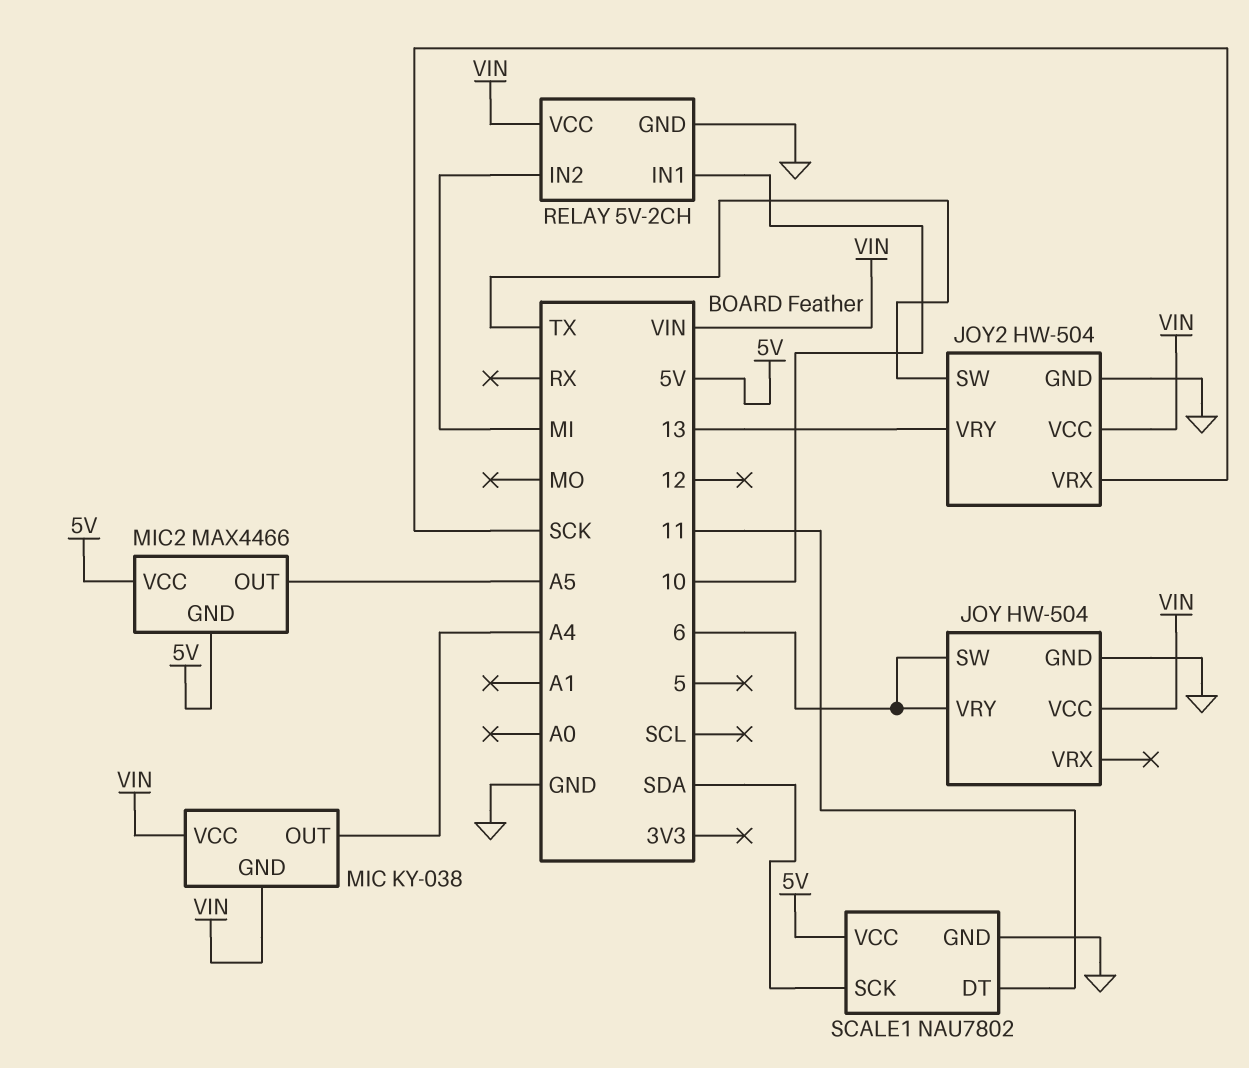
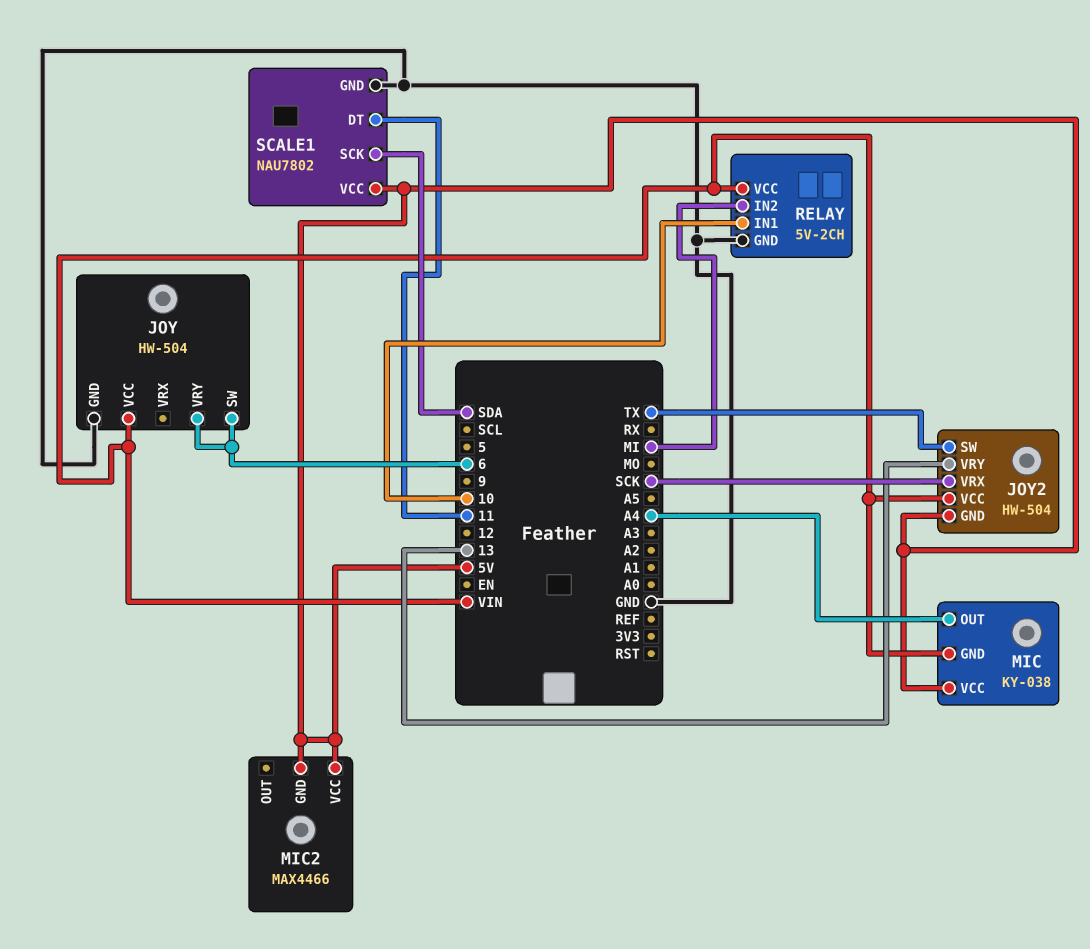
JOY2 pin GND: GND -> 5V
MIC pin VCC: VIN -> 5V
MIC2 pin OUT: A5 -> none

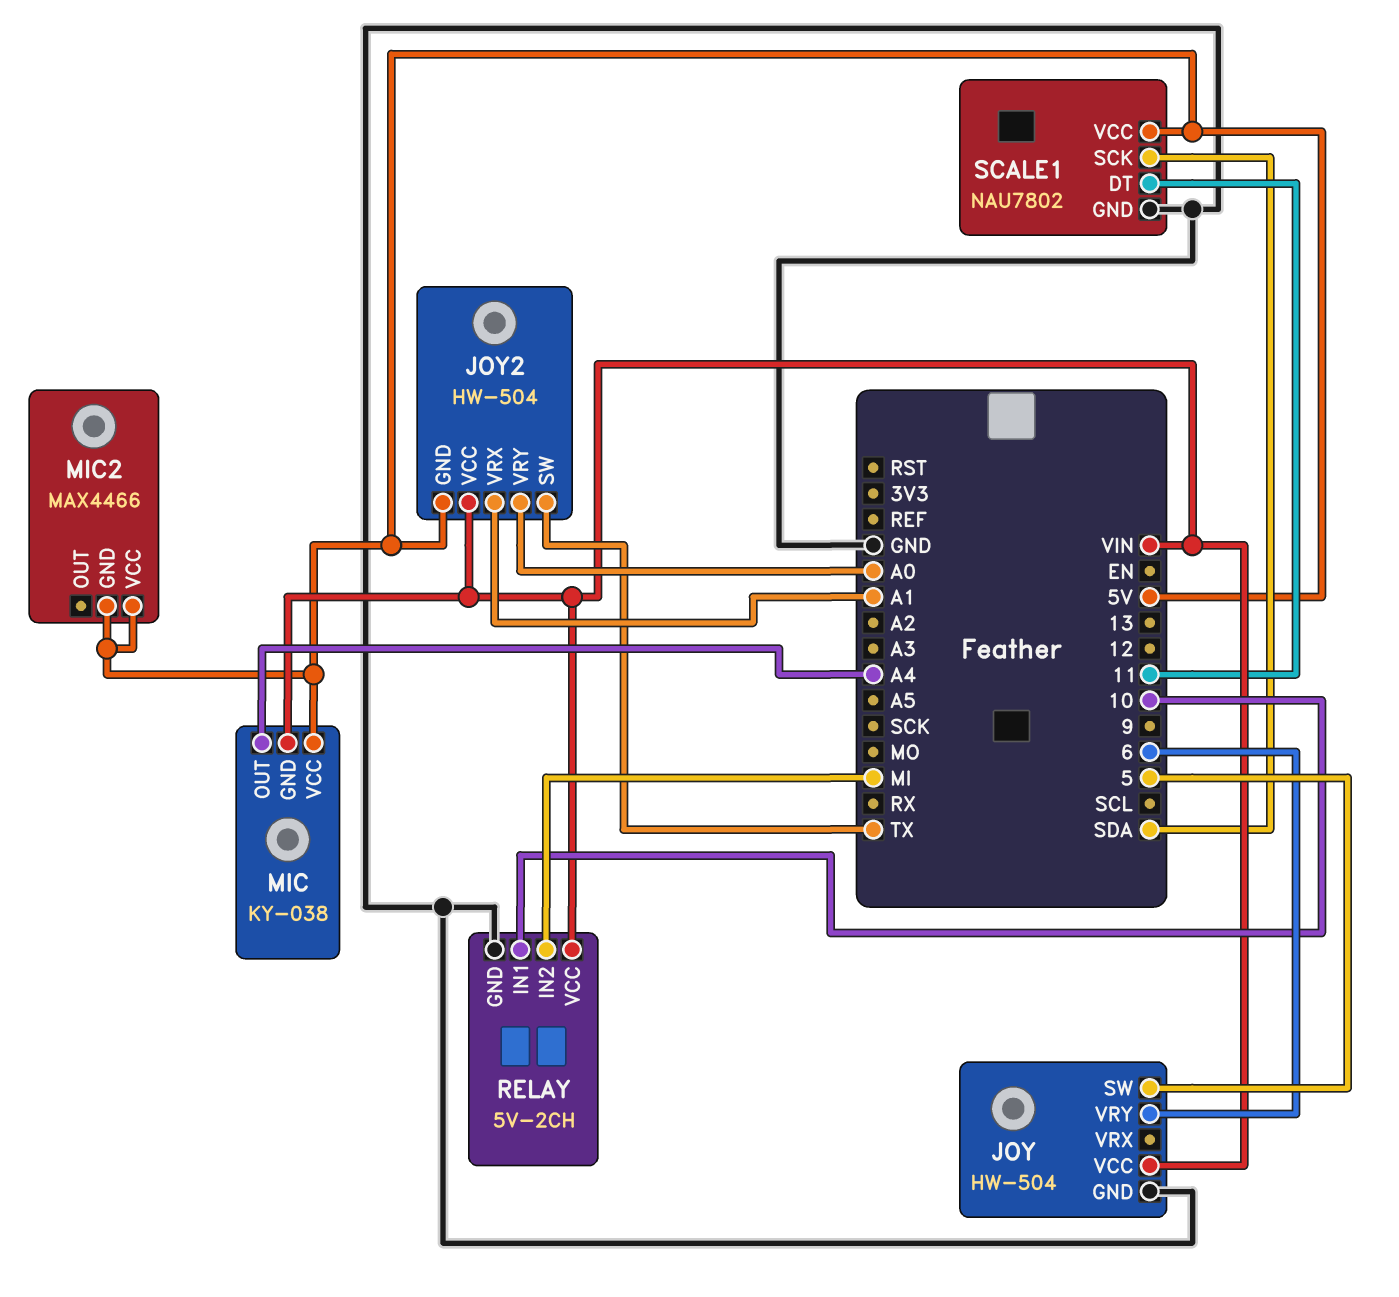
JOY pin SW: 6 -> 5
JOY2 pin VRX: SCK -> A1
JOY2 pin VRY: 13 -> A0

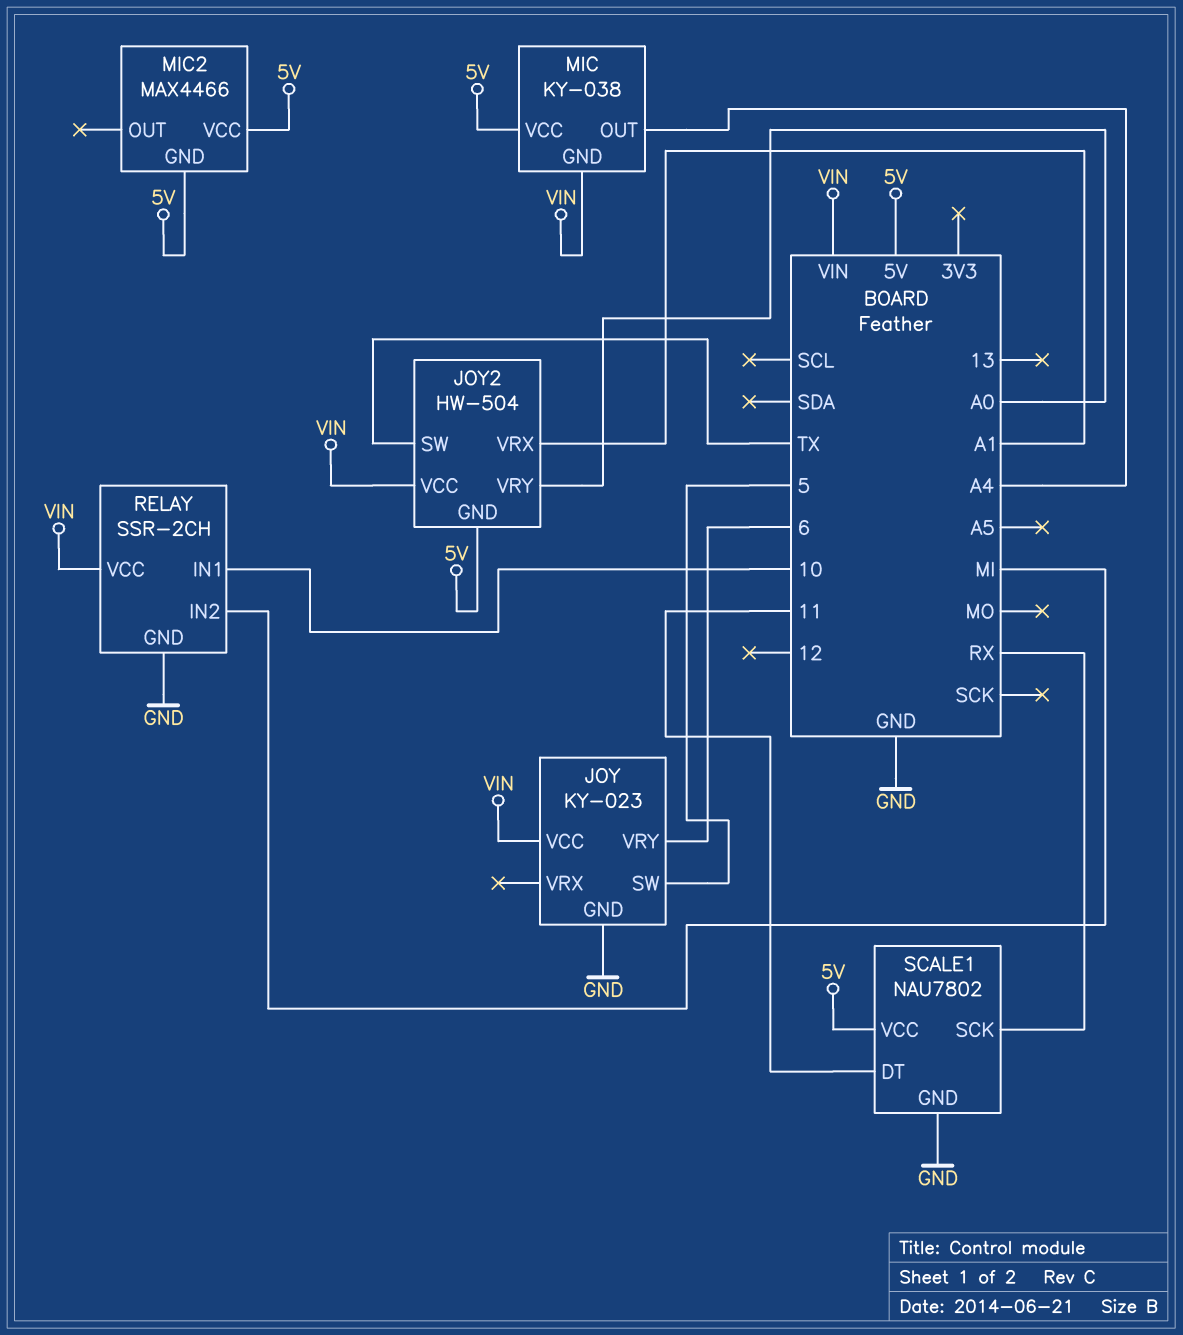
JOY: HW-504 -> KY-023
RELAY: 5V-2CH -> SSR-2CH
SCALE1 pin SCK: SDA -> RX

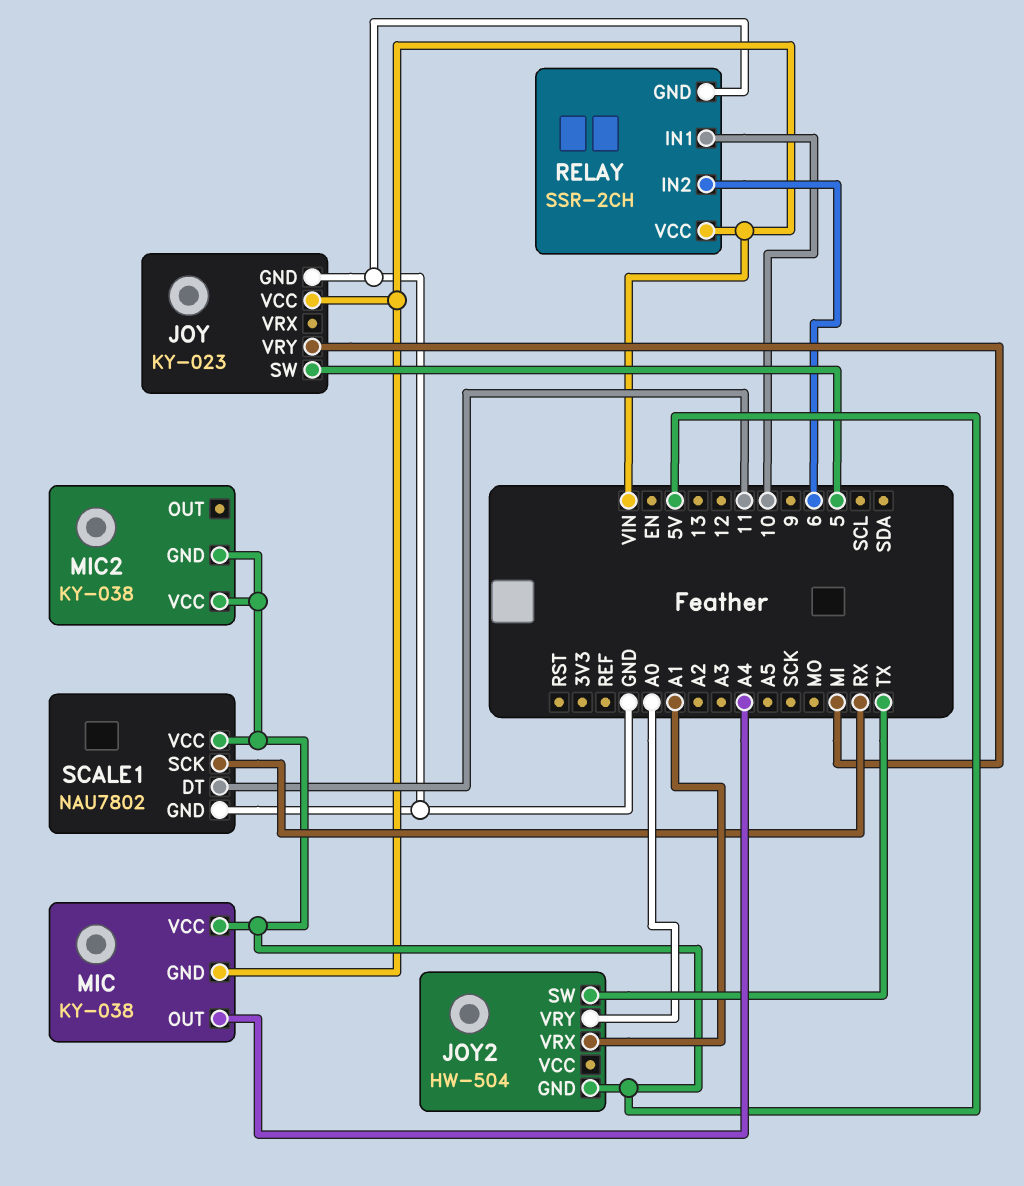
JOY pin VRY: 6 -> MI
JOY2 pin VCC: VIN -> none
MIC2: MAX4466 -> KY-038
RELAY pin IN2: MI -> 6

